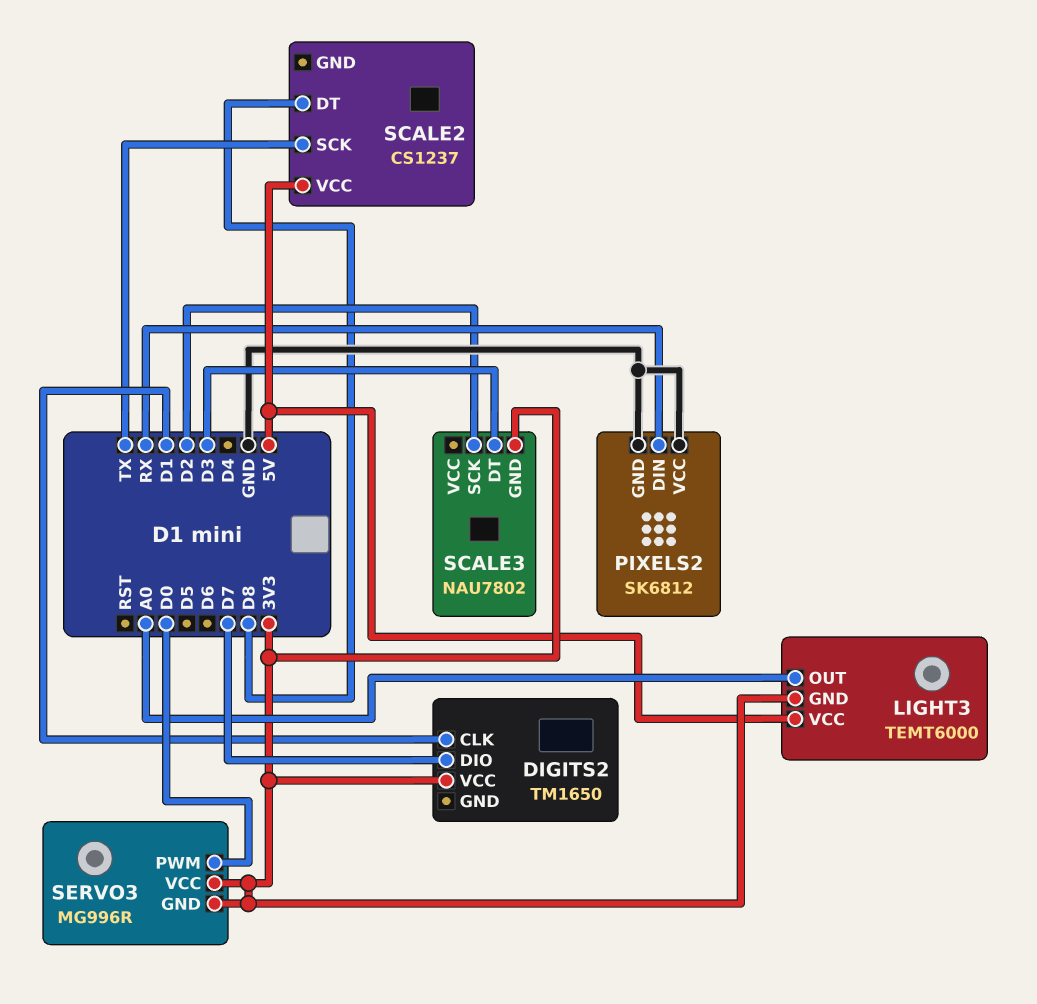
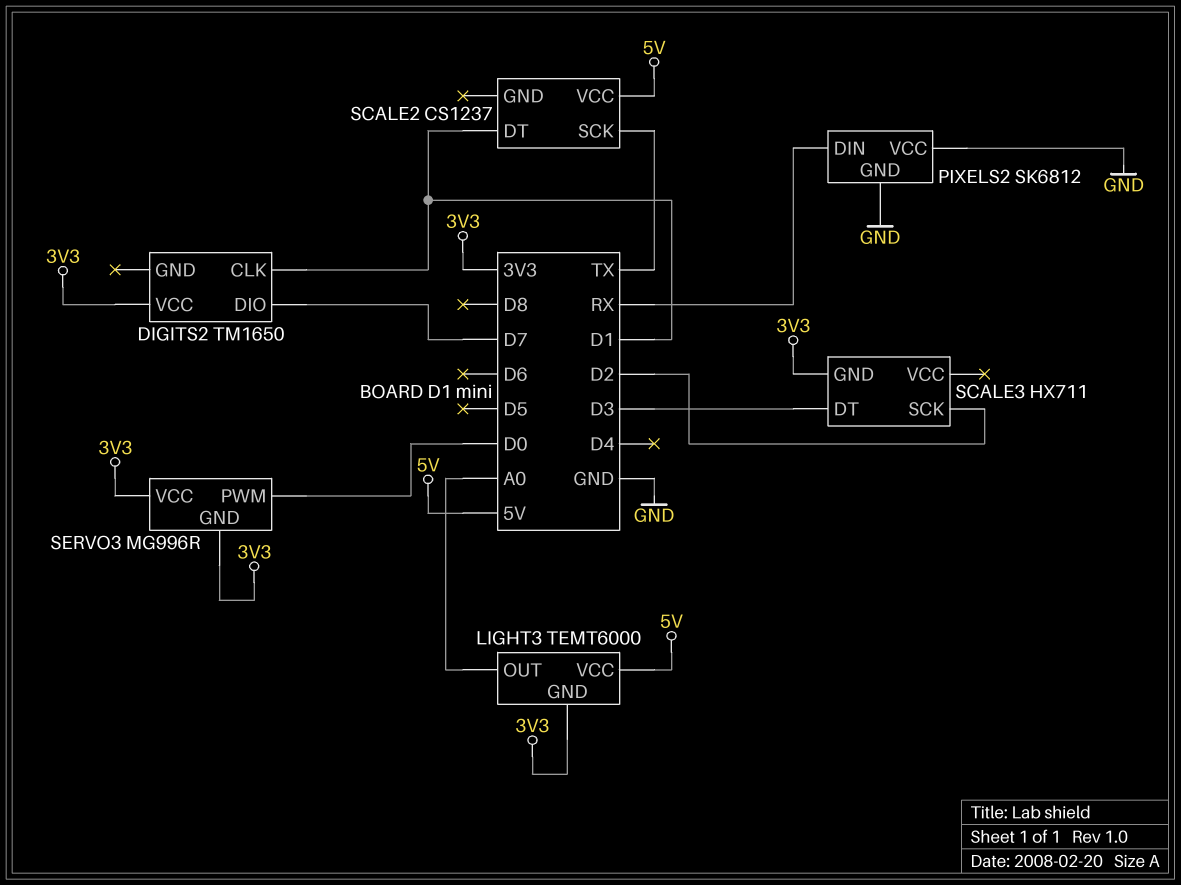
SCALE2 pin DT: D8 -> D1
SCALE3: NAU7802 -> HX711

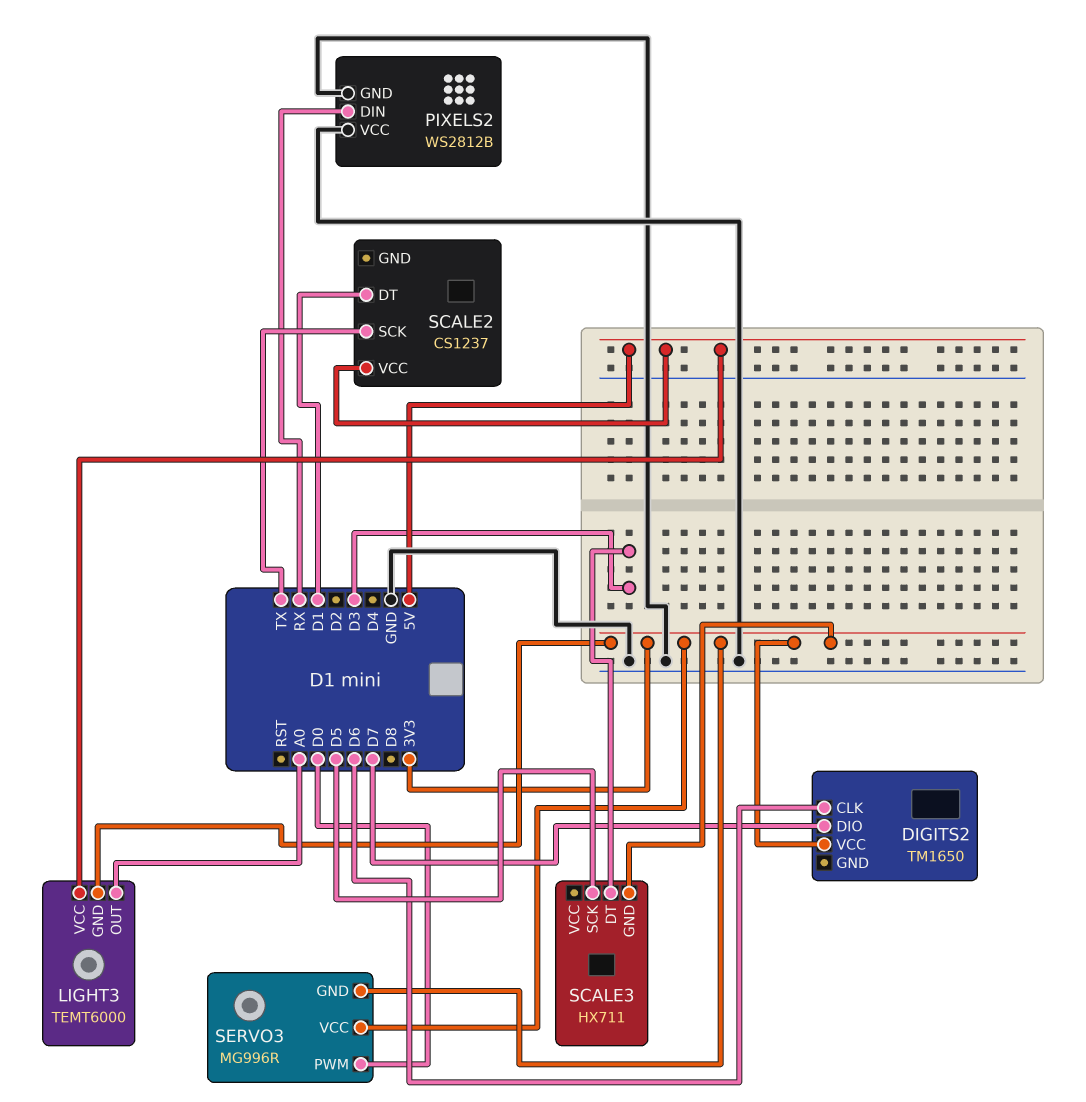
DIGITS2 pin CLK: D1 -> D6
PIXELS2: SK6812 -> WS2812B
SCALE3 pin SCK: D2 -> D5

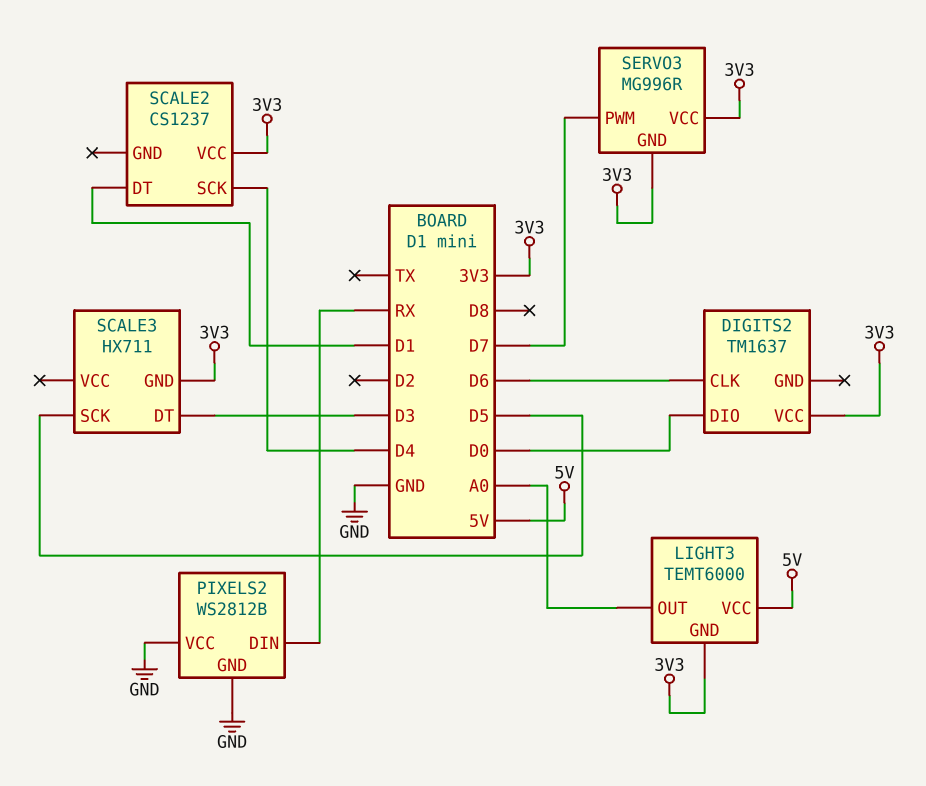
DIGITS2: TM1650 -> TM1637
DIGITS2 pin DIO: D7 -> D0
SCALE2 pin SCK: TX -> D4
SCALE2 pin VCC: 5V -> 3V3
SERVO3 pin PWM: D0 -> D7

